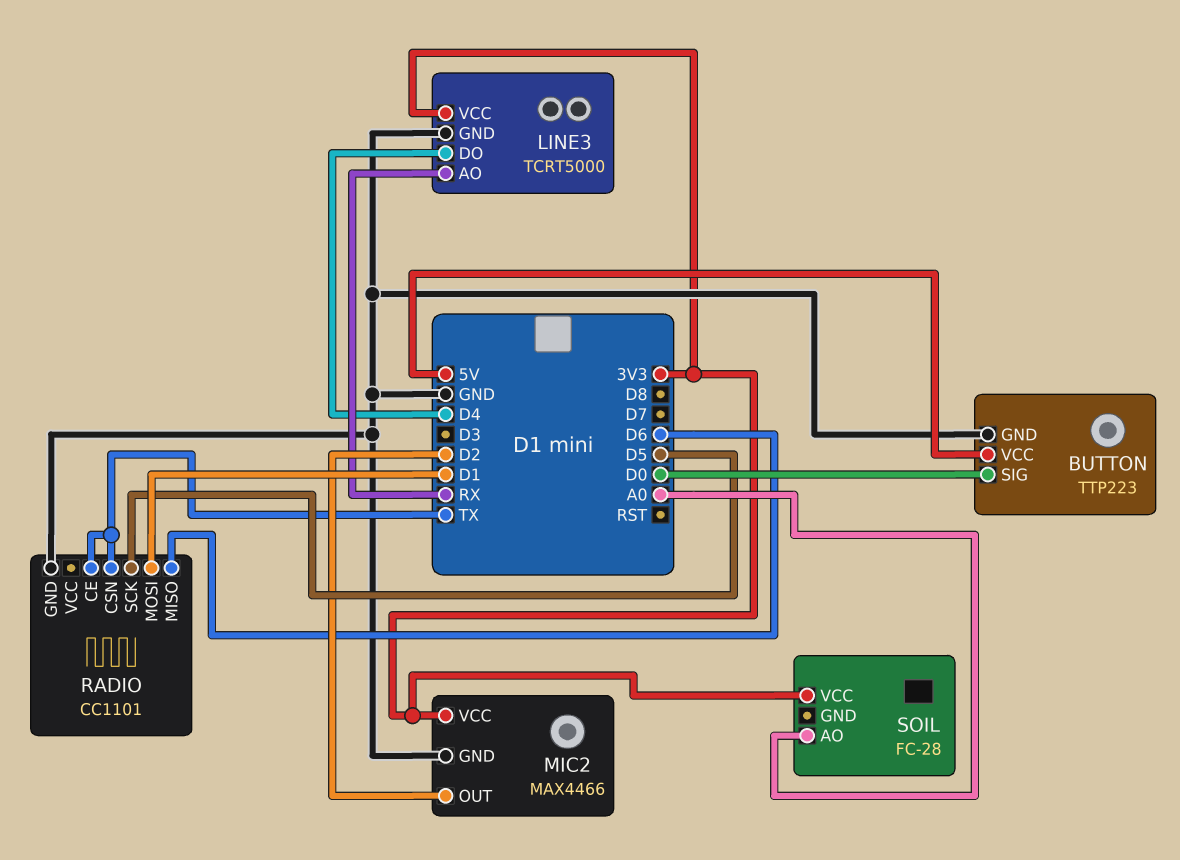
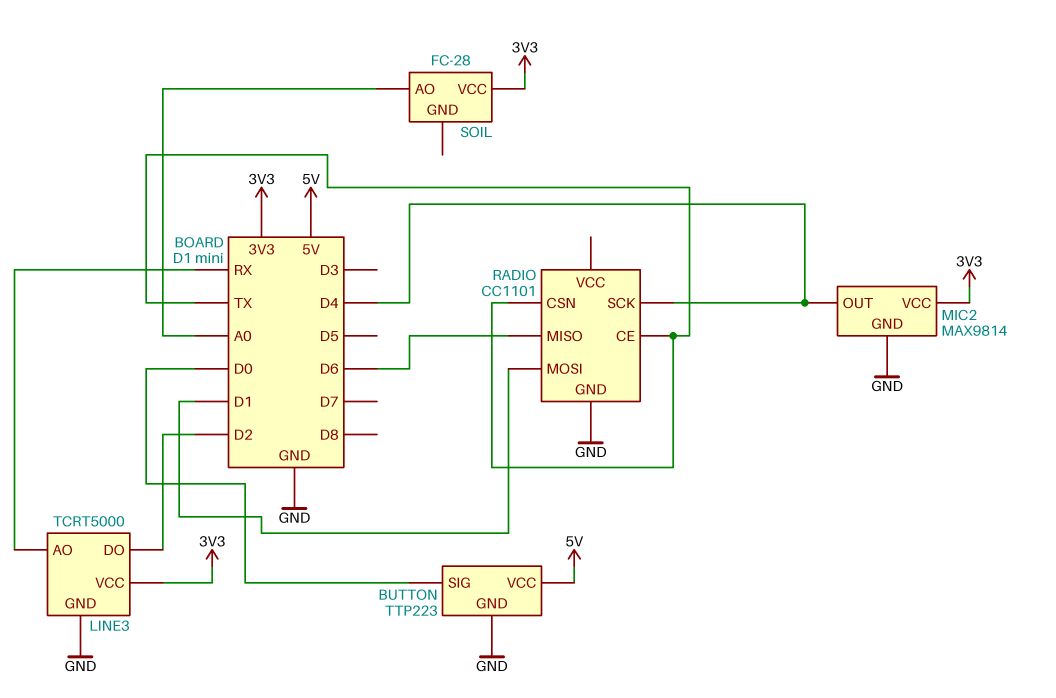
LINE3 pin DO: D4 -> D2
MIC2: MAX4466 -> MAX9814
MIC2 pin OUT: D2 -> D4
RADIO pin SCK: D5 -> D4

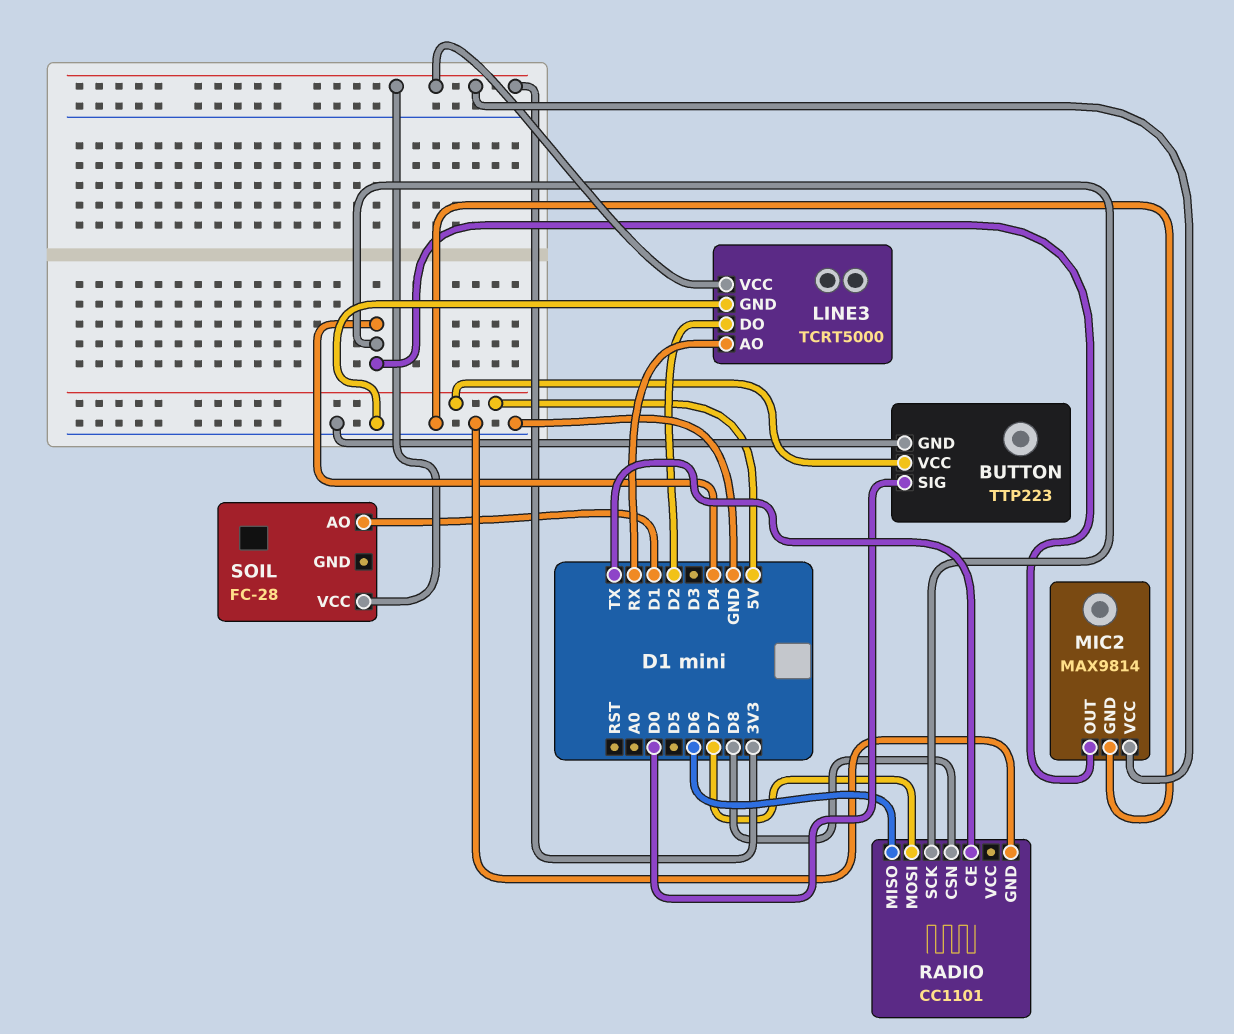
RADIO pin CSN: TX -> D8
RADIO pin MOSI: D1 -> D7
SOIL pin AO: A0 -> D1

